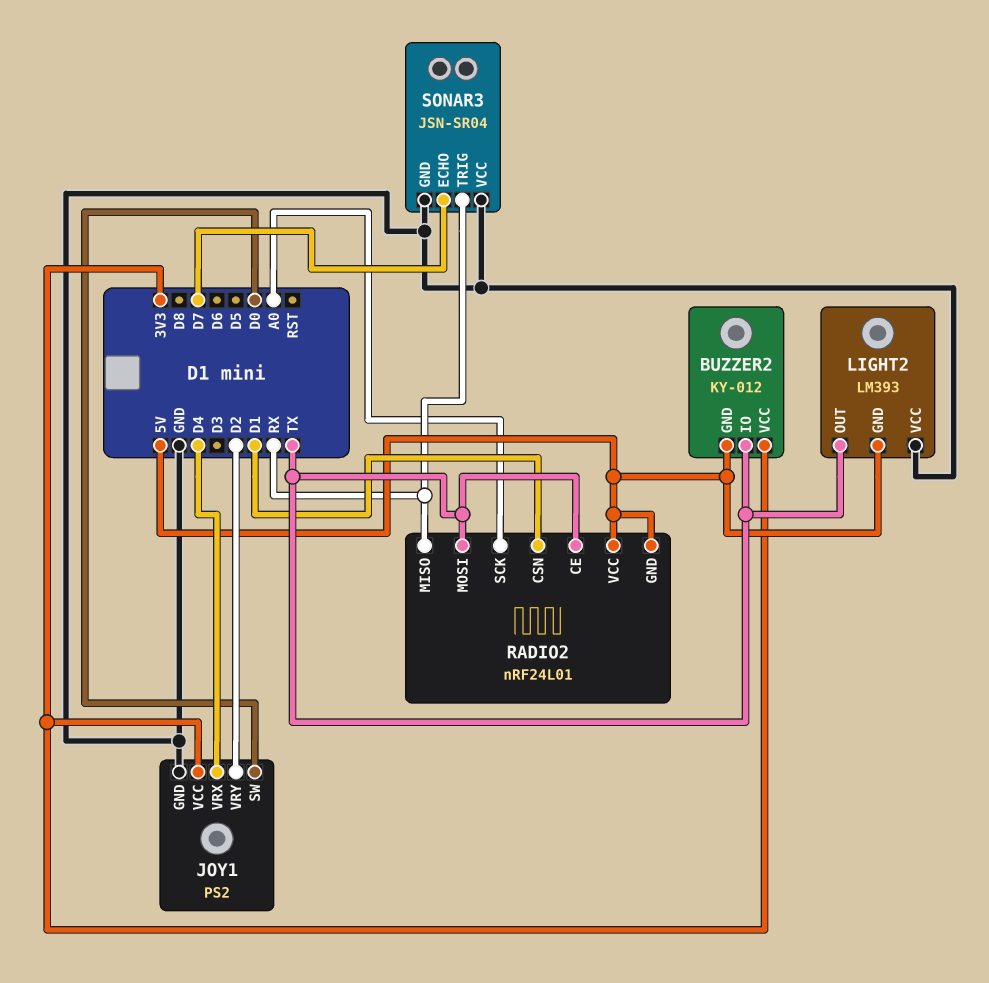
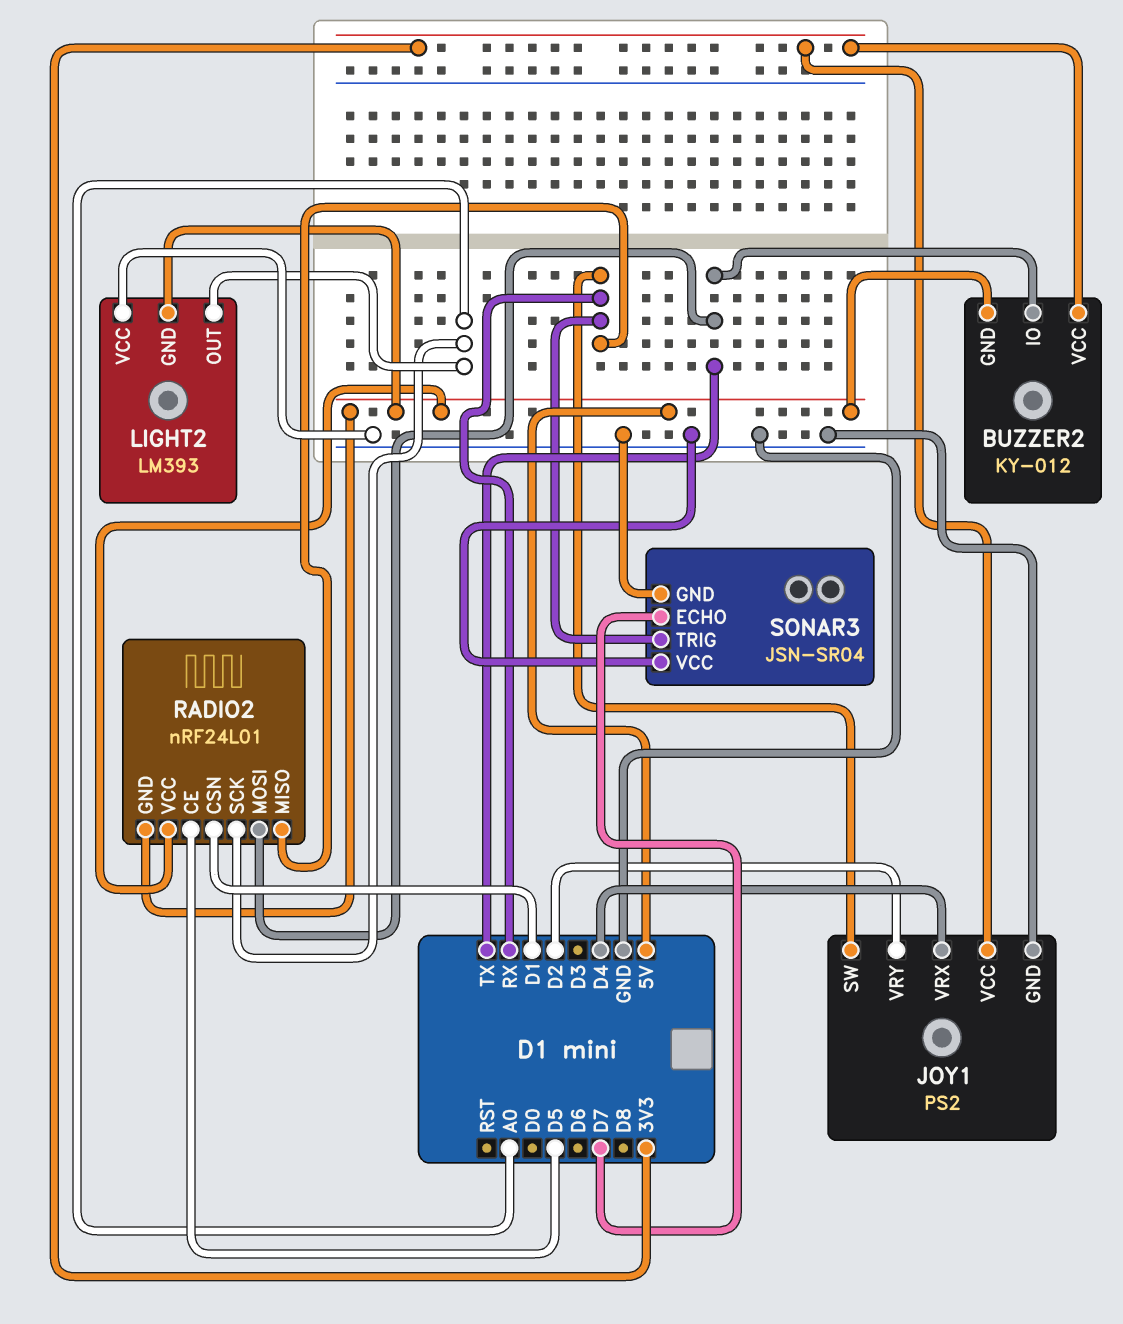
JOY1 pin SW: D0 -> RX
LIGHT2 pin OUT: TX -> A0
RADIO2 pin CE: TX -> D5

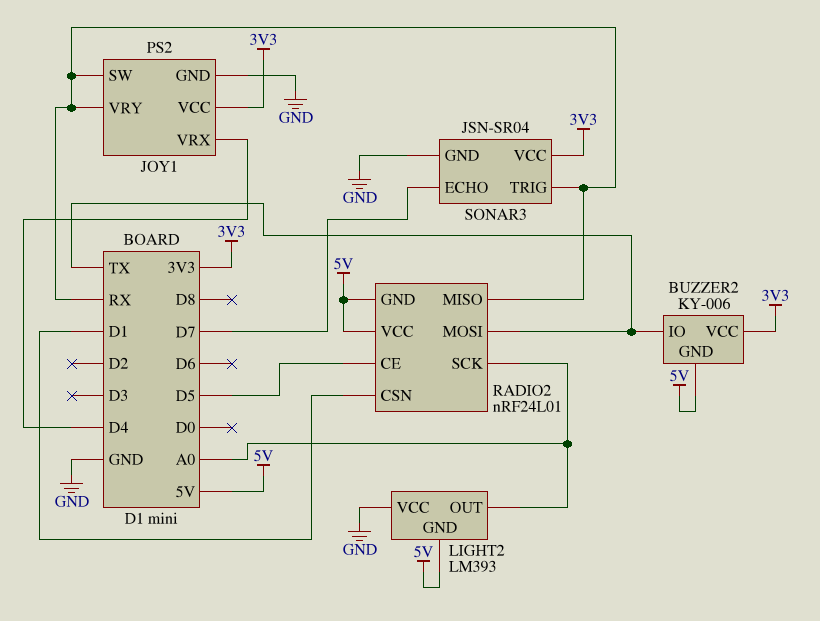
BUZZER2: KY-012 -> KY-006
JOY1 pin VRY: D2 -> RX
SONAR3 pin VCC: GND -> 3V3

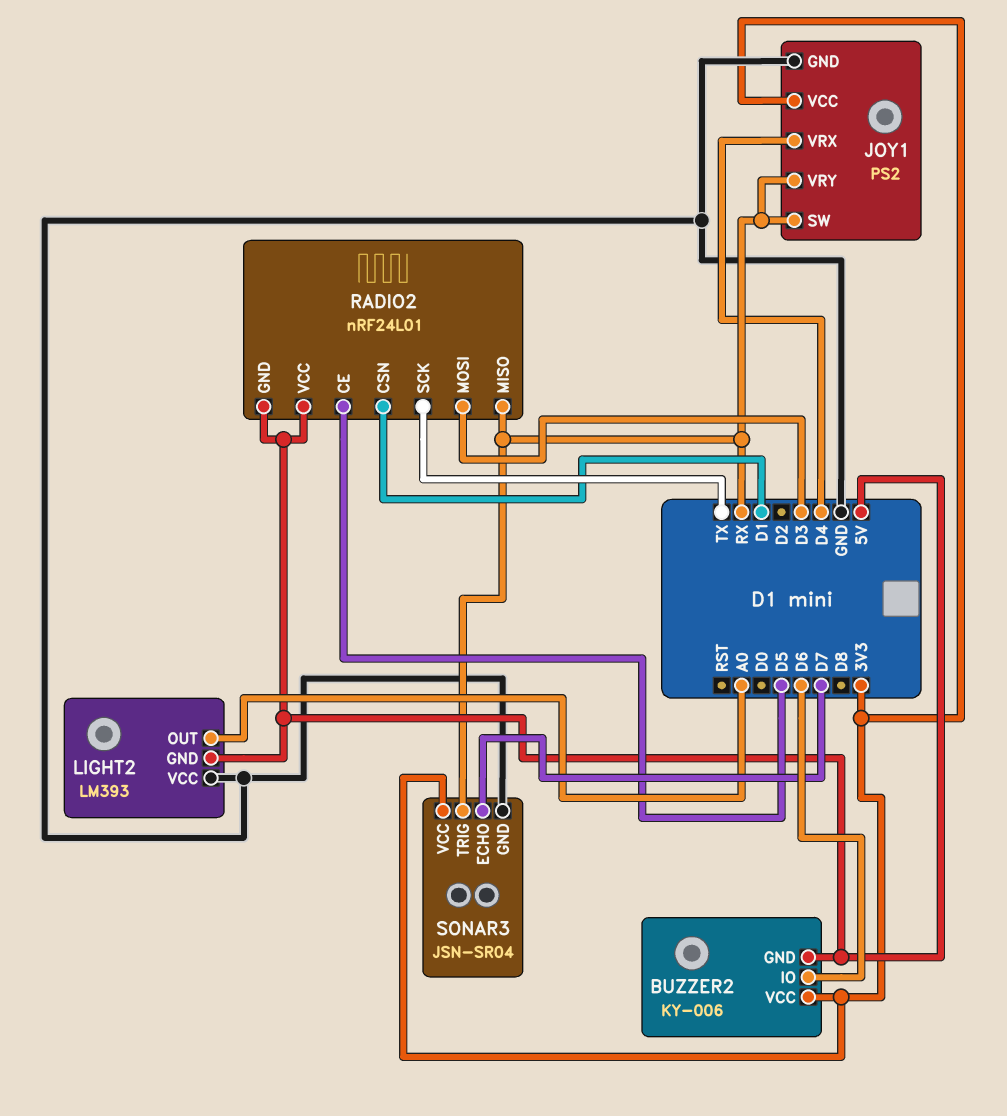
BUZZER2 pin IO: TX -> D6
RADIO2 pin MOSI: TX -> D3
RADIO2 pin SCK: A0 -> TX

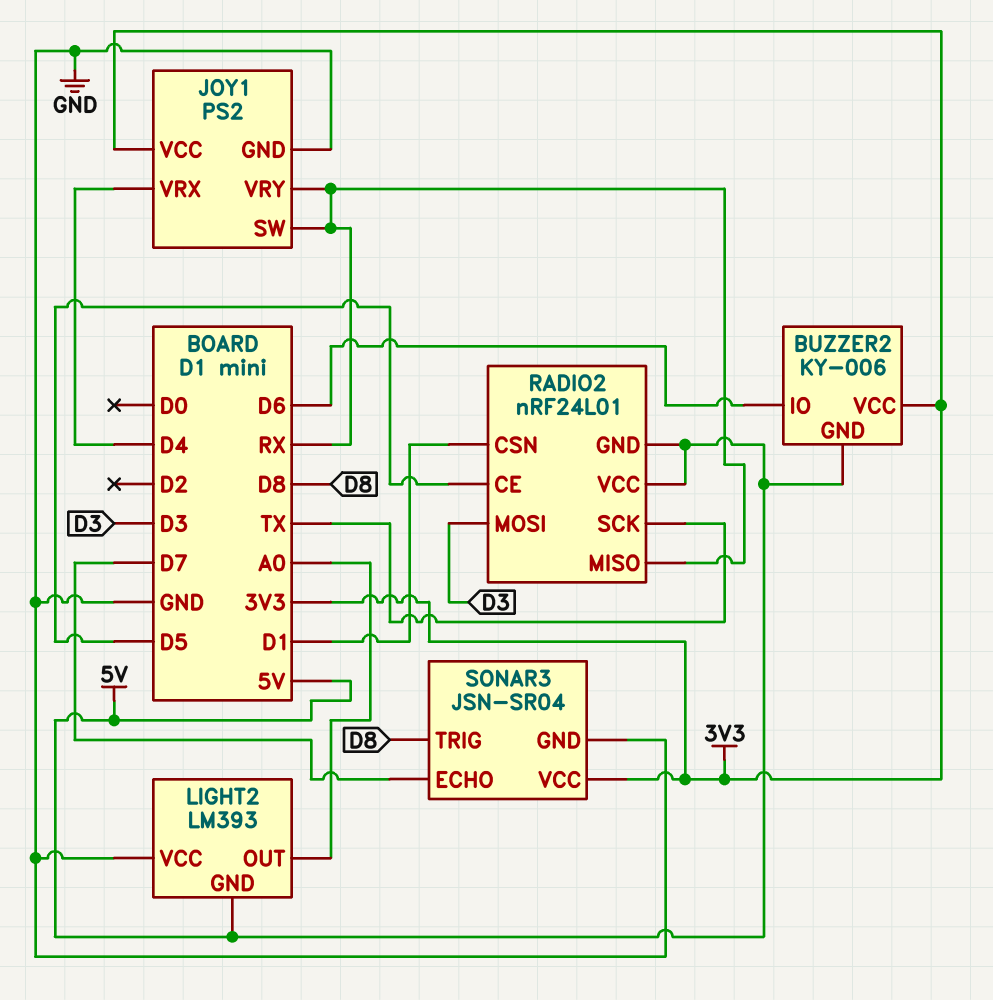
SONAR3 pin TRIG: RX -> D8

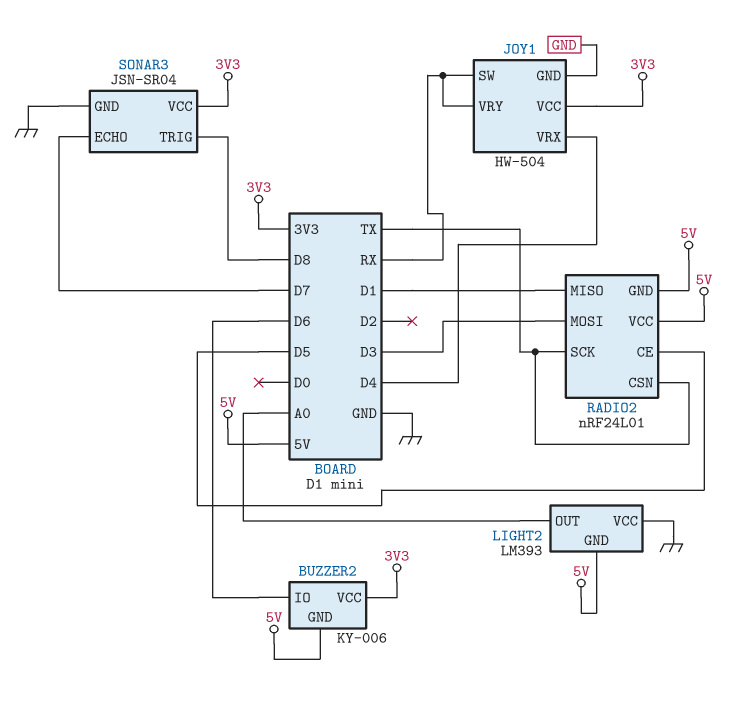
JOY1: PS2 -> HW-504
RADIO2 pin CSN: D1 -> TX
RADIO2 pin MISO: RX -> D1

